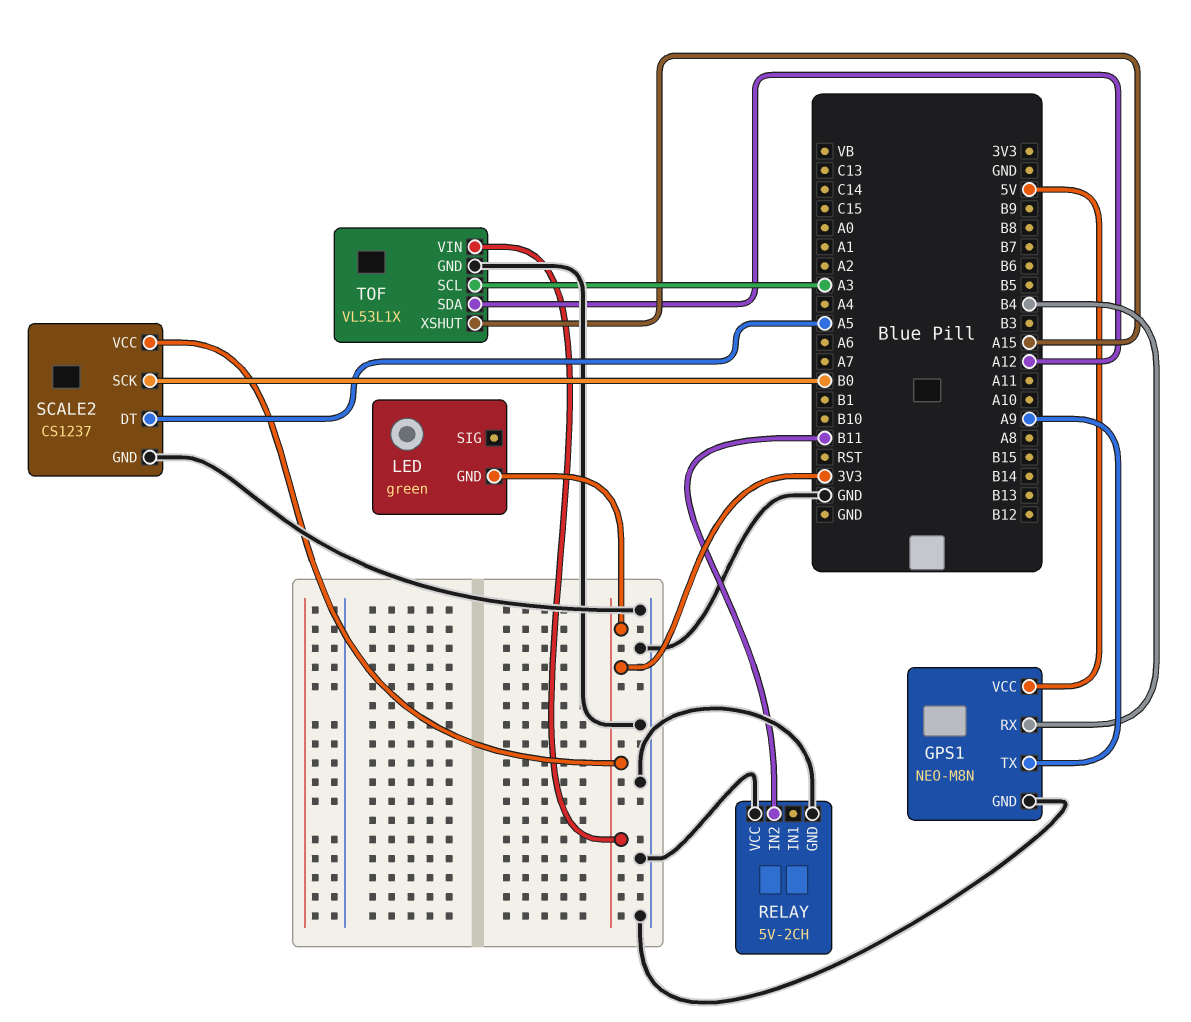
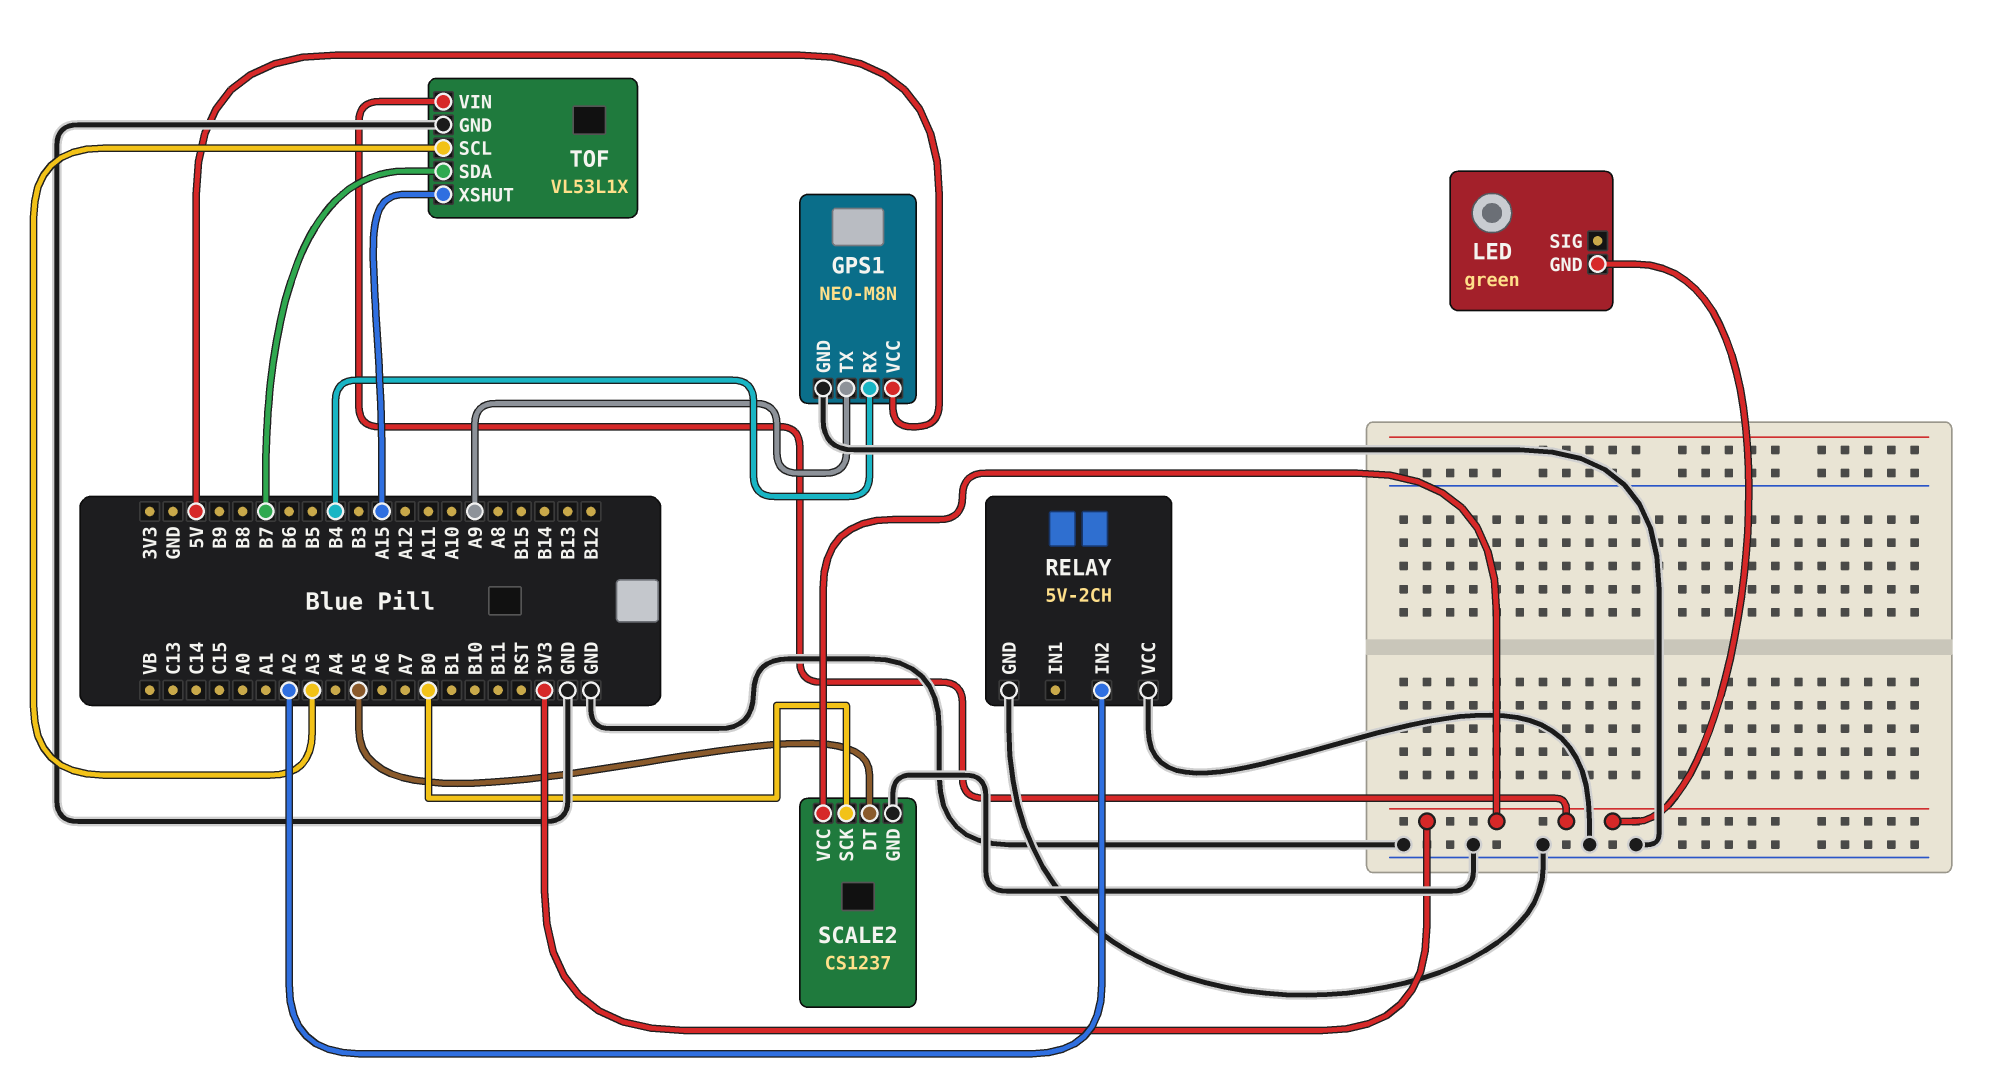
RELAY pin IN2: B11 -> A2
TOF pin SDA: A12 -> B7

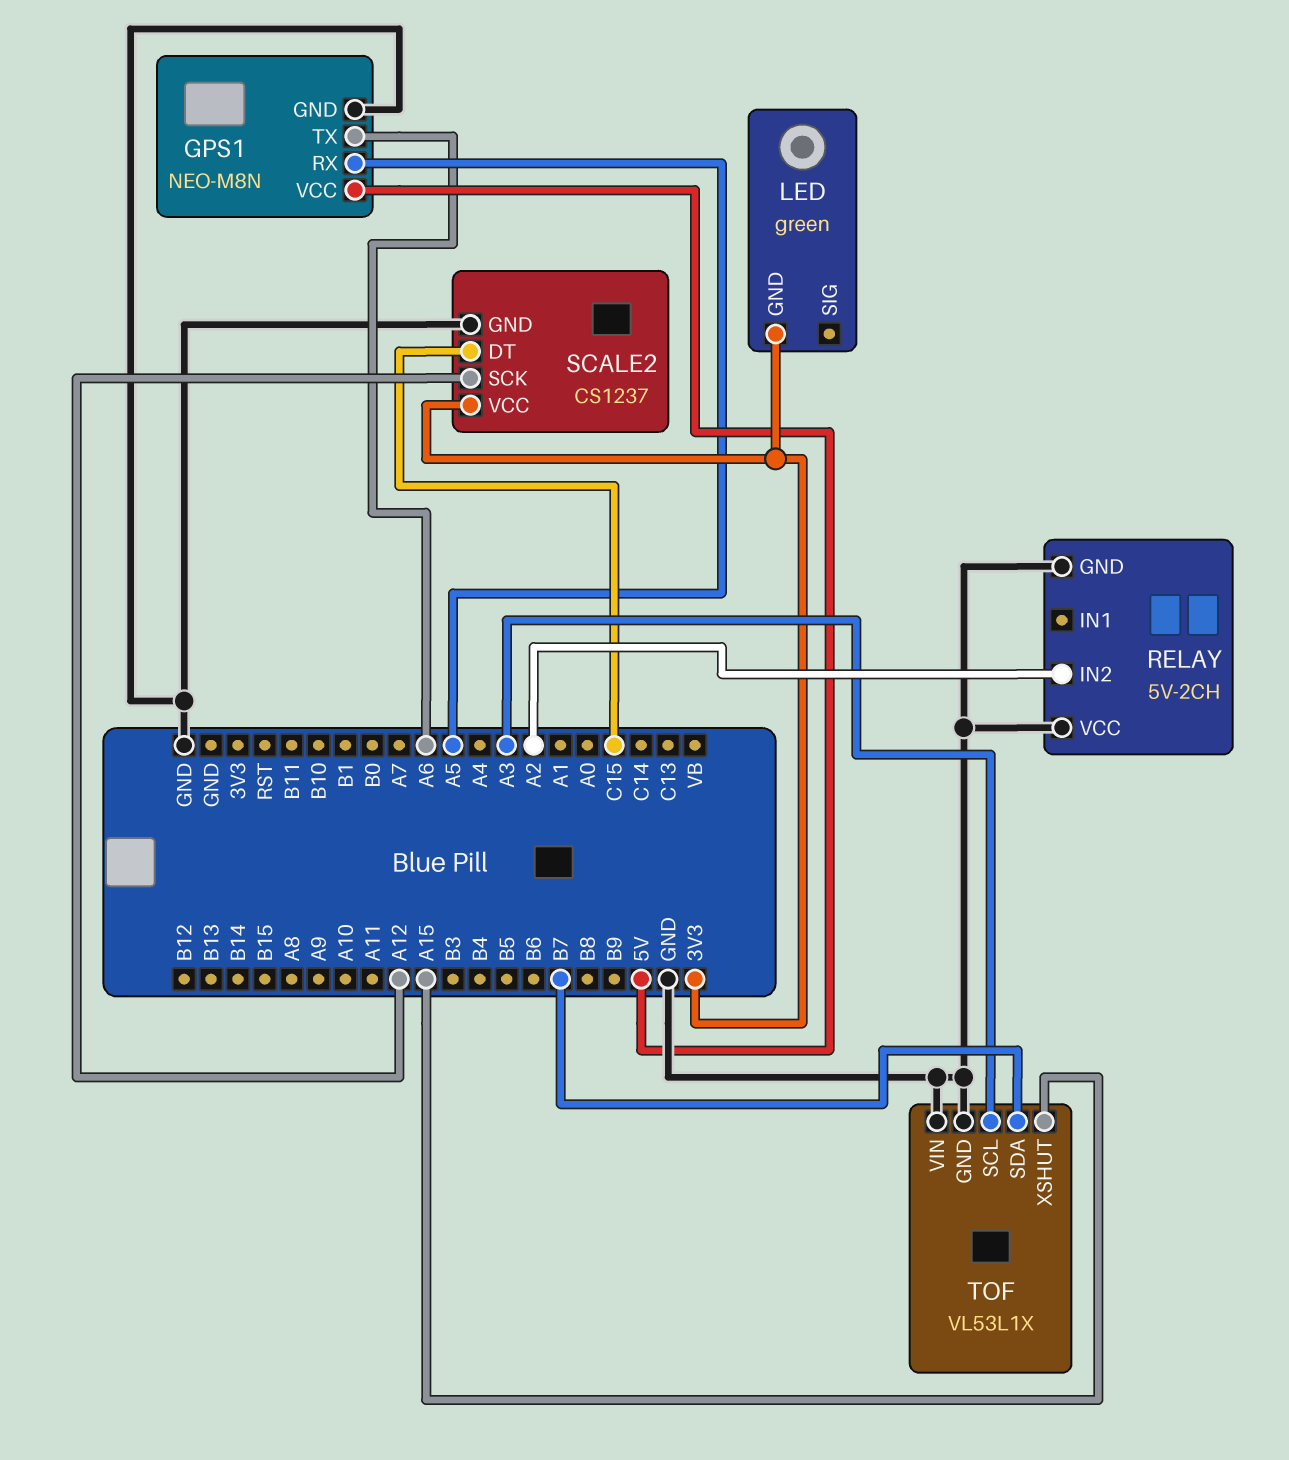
GPS1 pin RX: B4 -> A5
GPS1 pin TX: A9 -> A6
SCALE2 pin DT: A5 -> C15
SCALE2 pin SCK: B0 -> A12
TOF pin VIN: 3V3 -> GND

